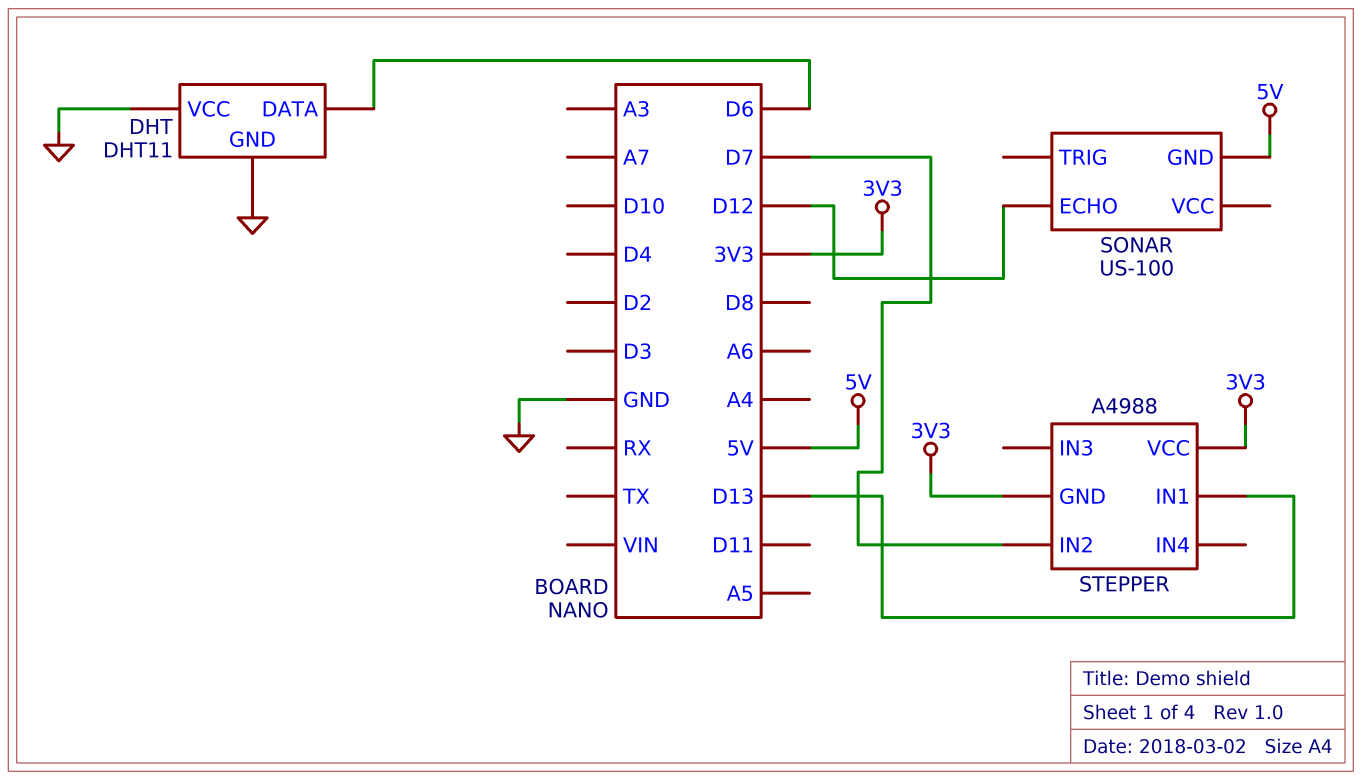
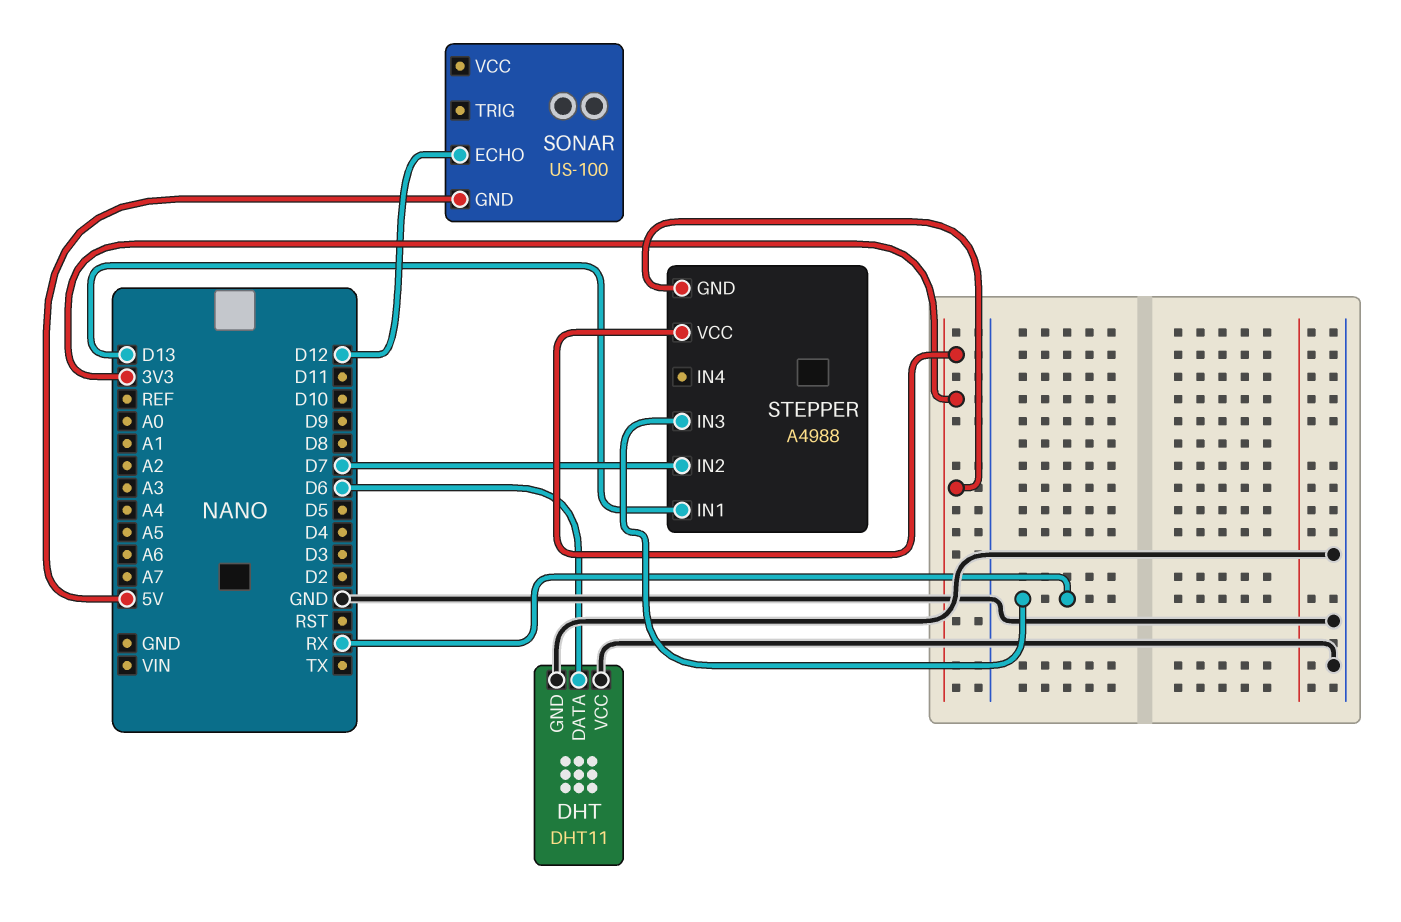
STEPPER pin IN3: none -> RX

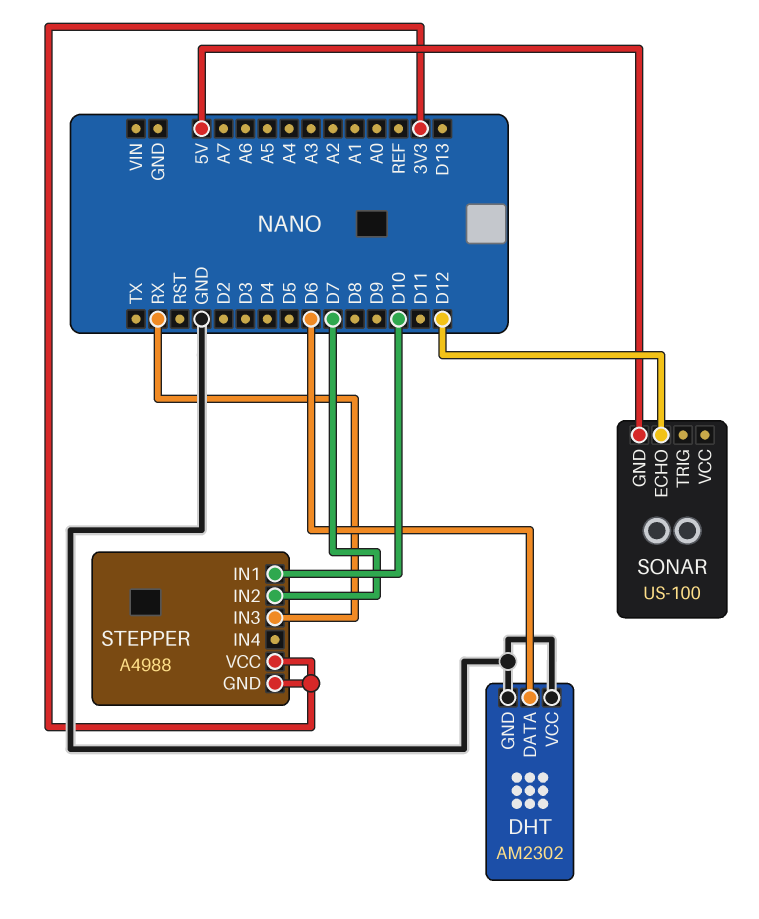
DHT: DHT11 -> AM2302
STEPPER pin IN1: D13 -> D10

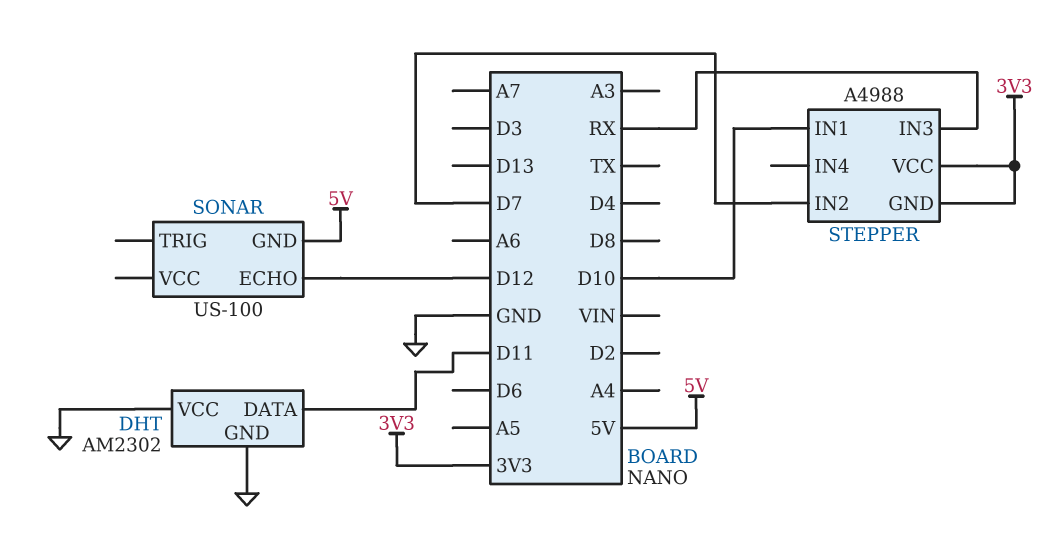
DHT pin DATA: D6 -> D11

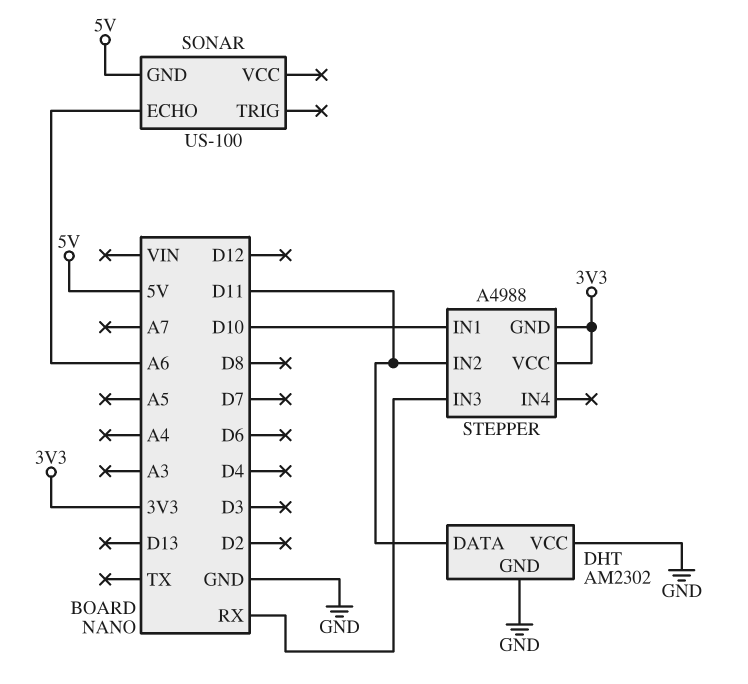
SONAR pin ECHO: D12 -> A6
STEPPER pin IN2: D7 -> D11

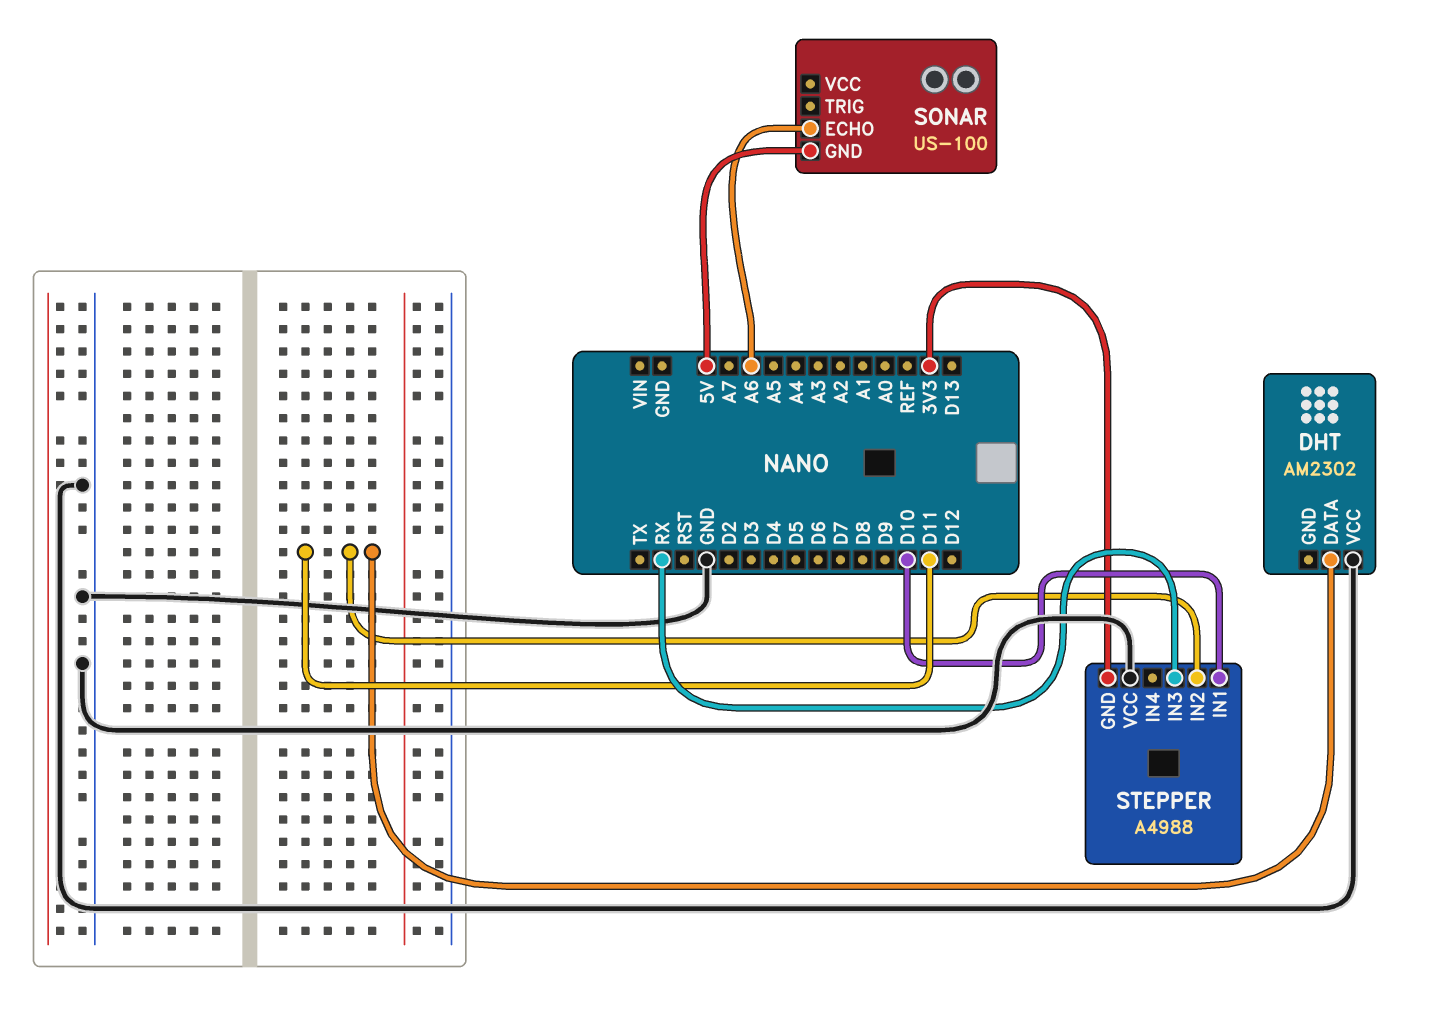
DHT pin GND: GND -> none
STEPPER pin VCC: 3V3 -> GND

